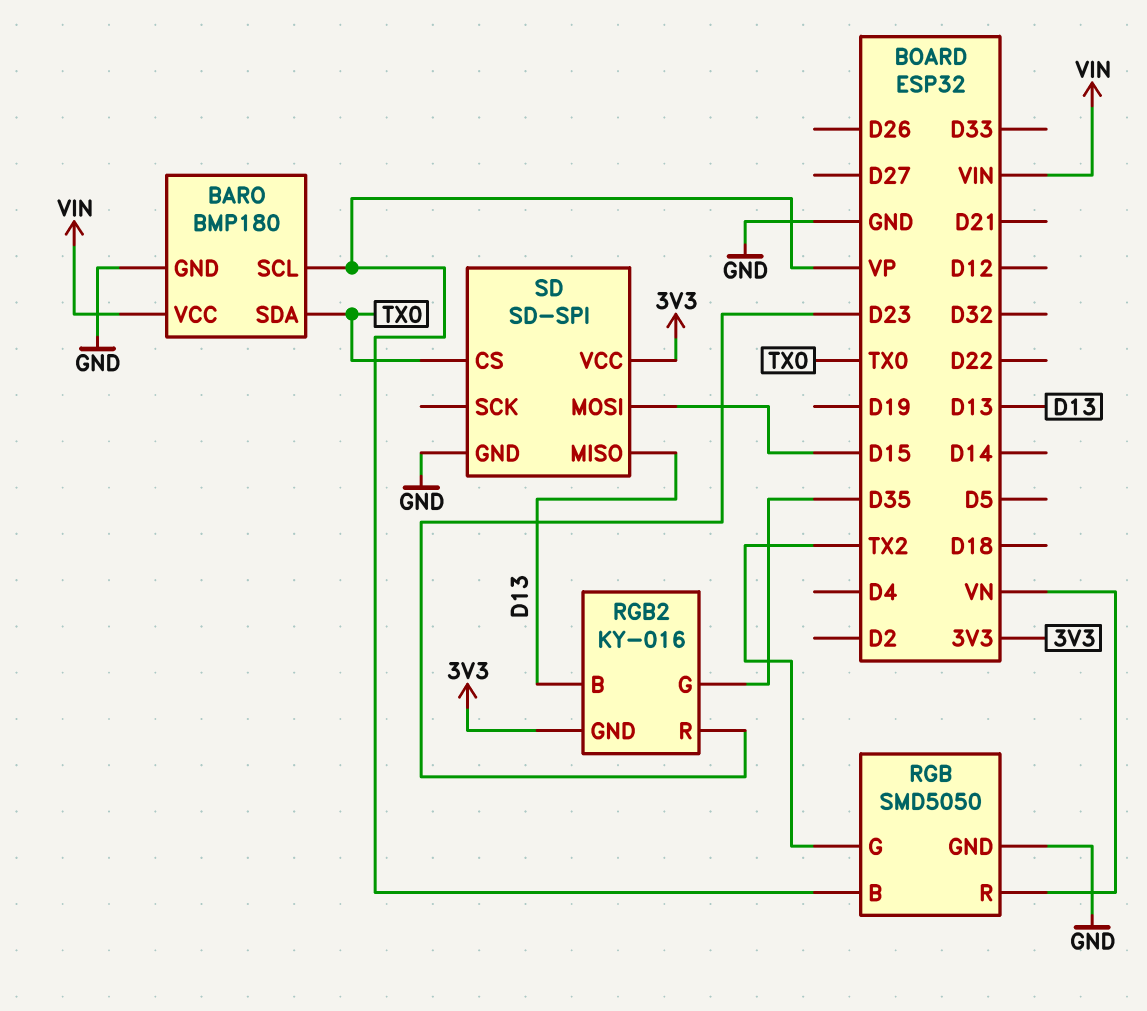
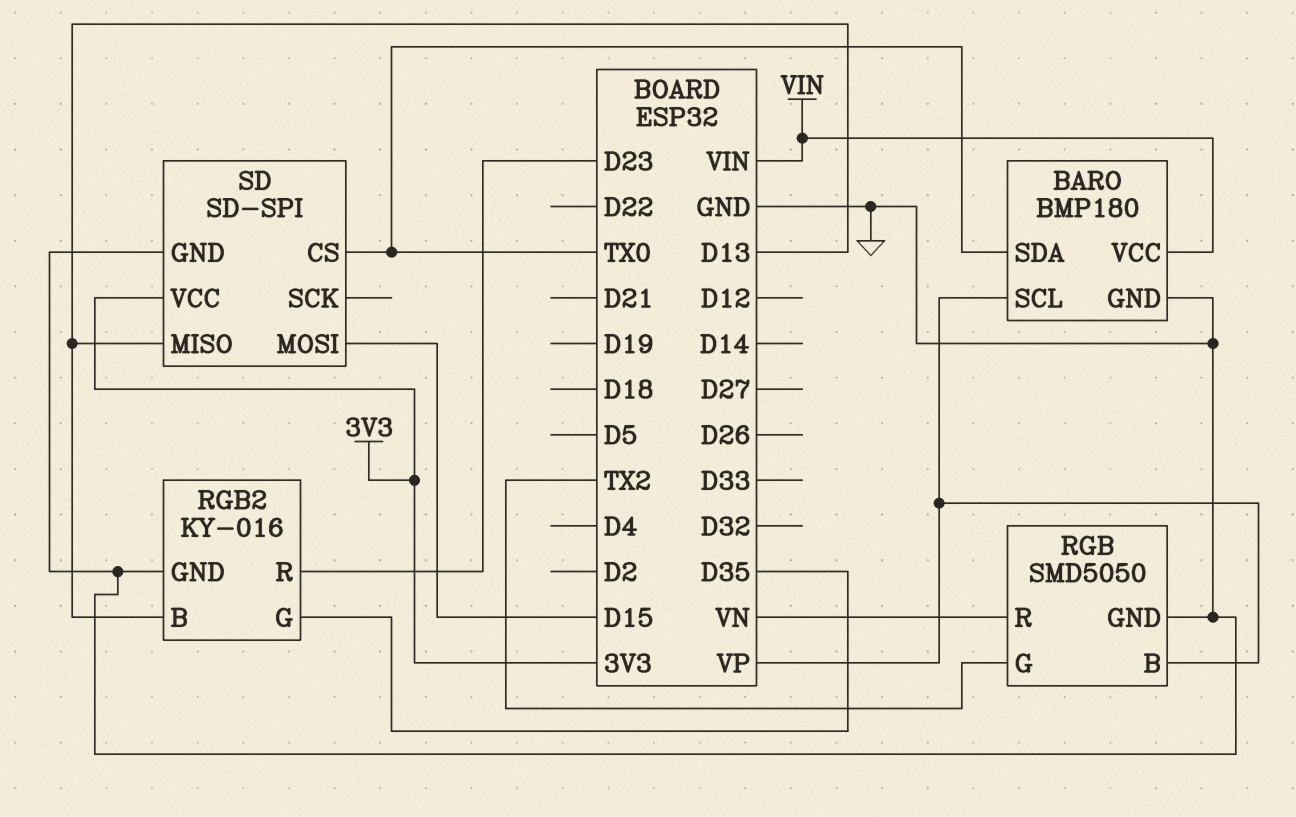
RGB2 pin GND: 3V3 -> GND

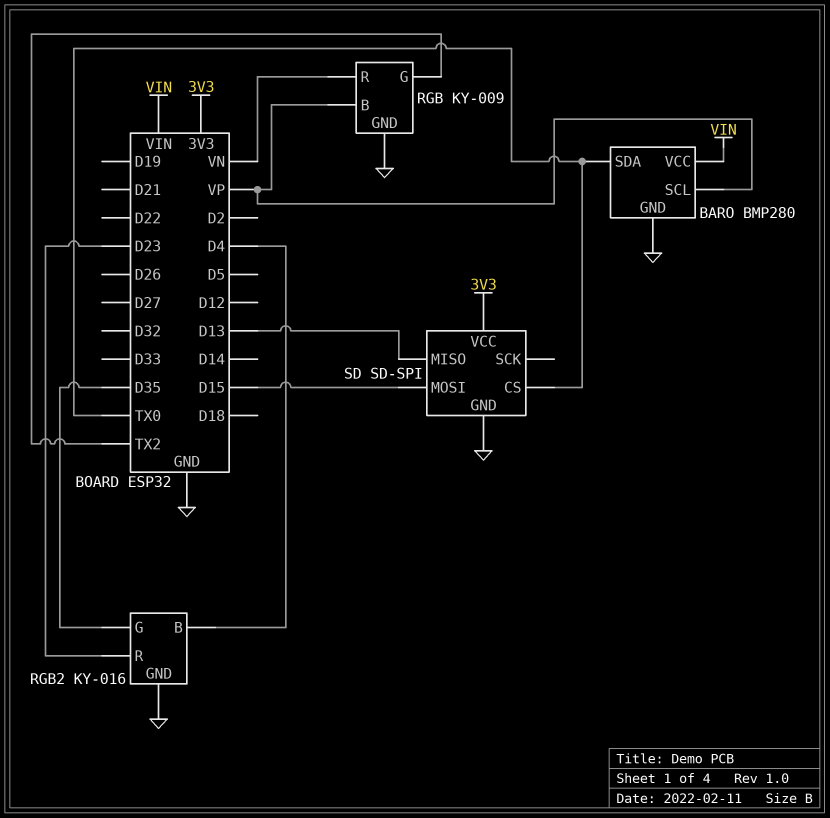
BARO: BMP180 -> BMP280
RGB: SMD5050 -> KY-009
RGB2 pin B: D13 -> D4

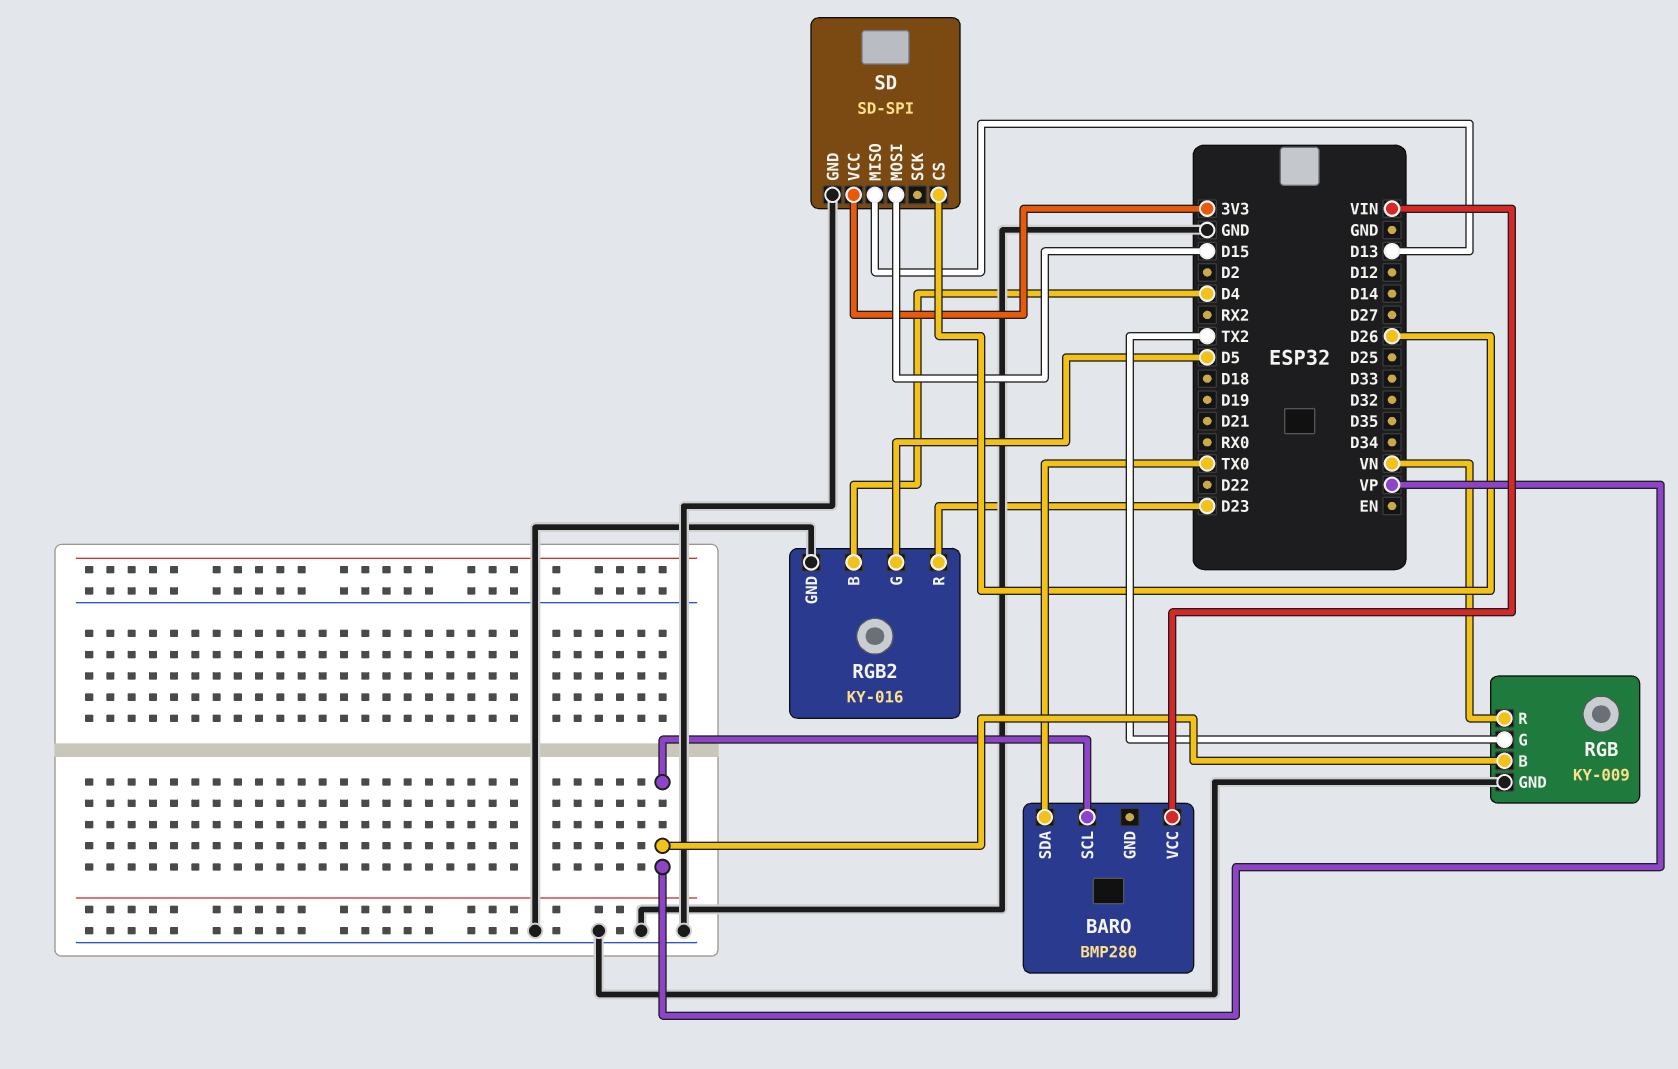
BARO pin GND: GND -> none
RGB2 pin G: D35 -> D5
SD pin CS: TX0 -> D26

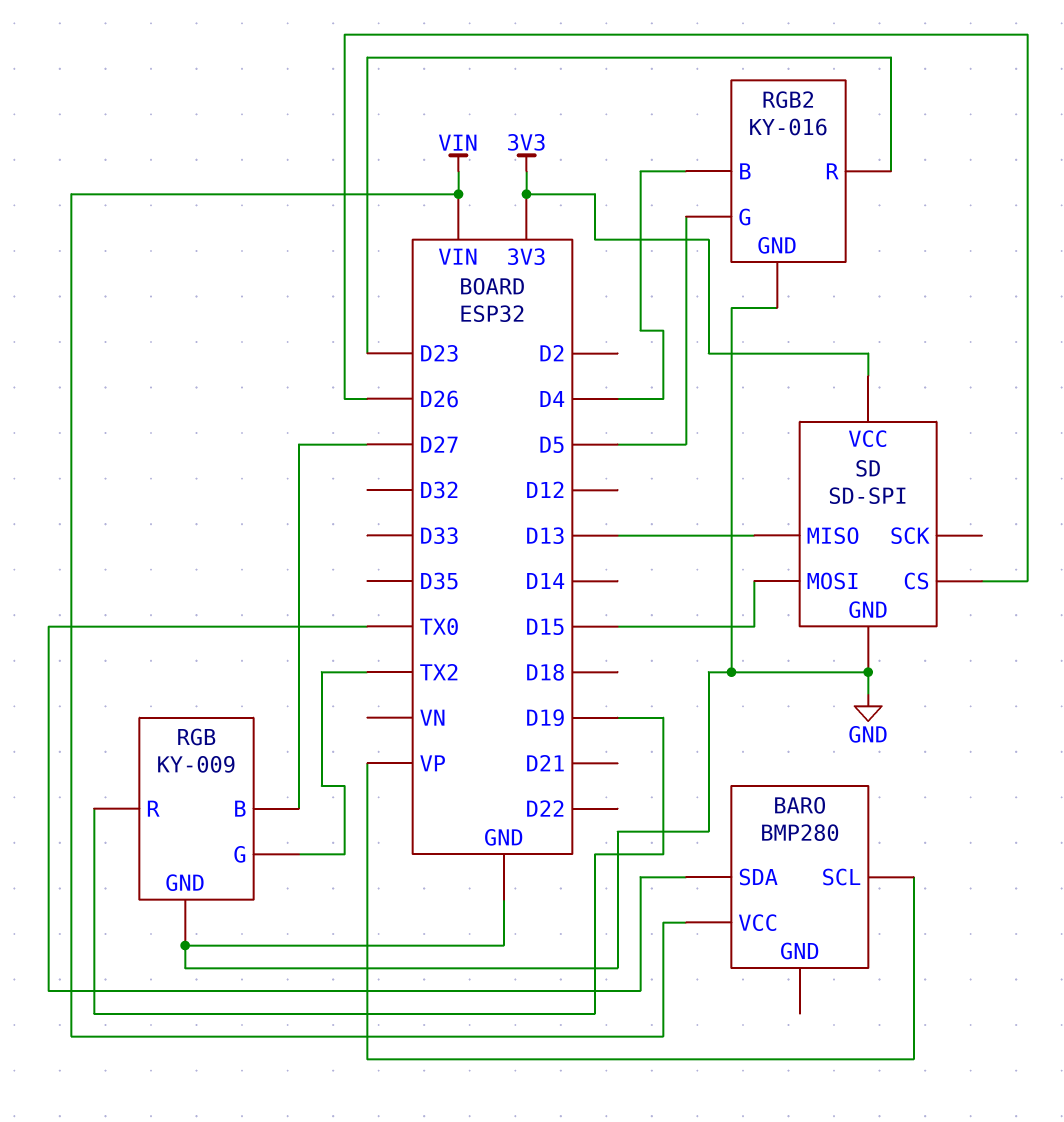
RGB pin B: VP -> D27
RGB pin R: VN -> D19

